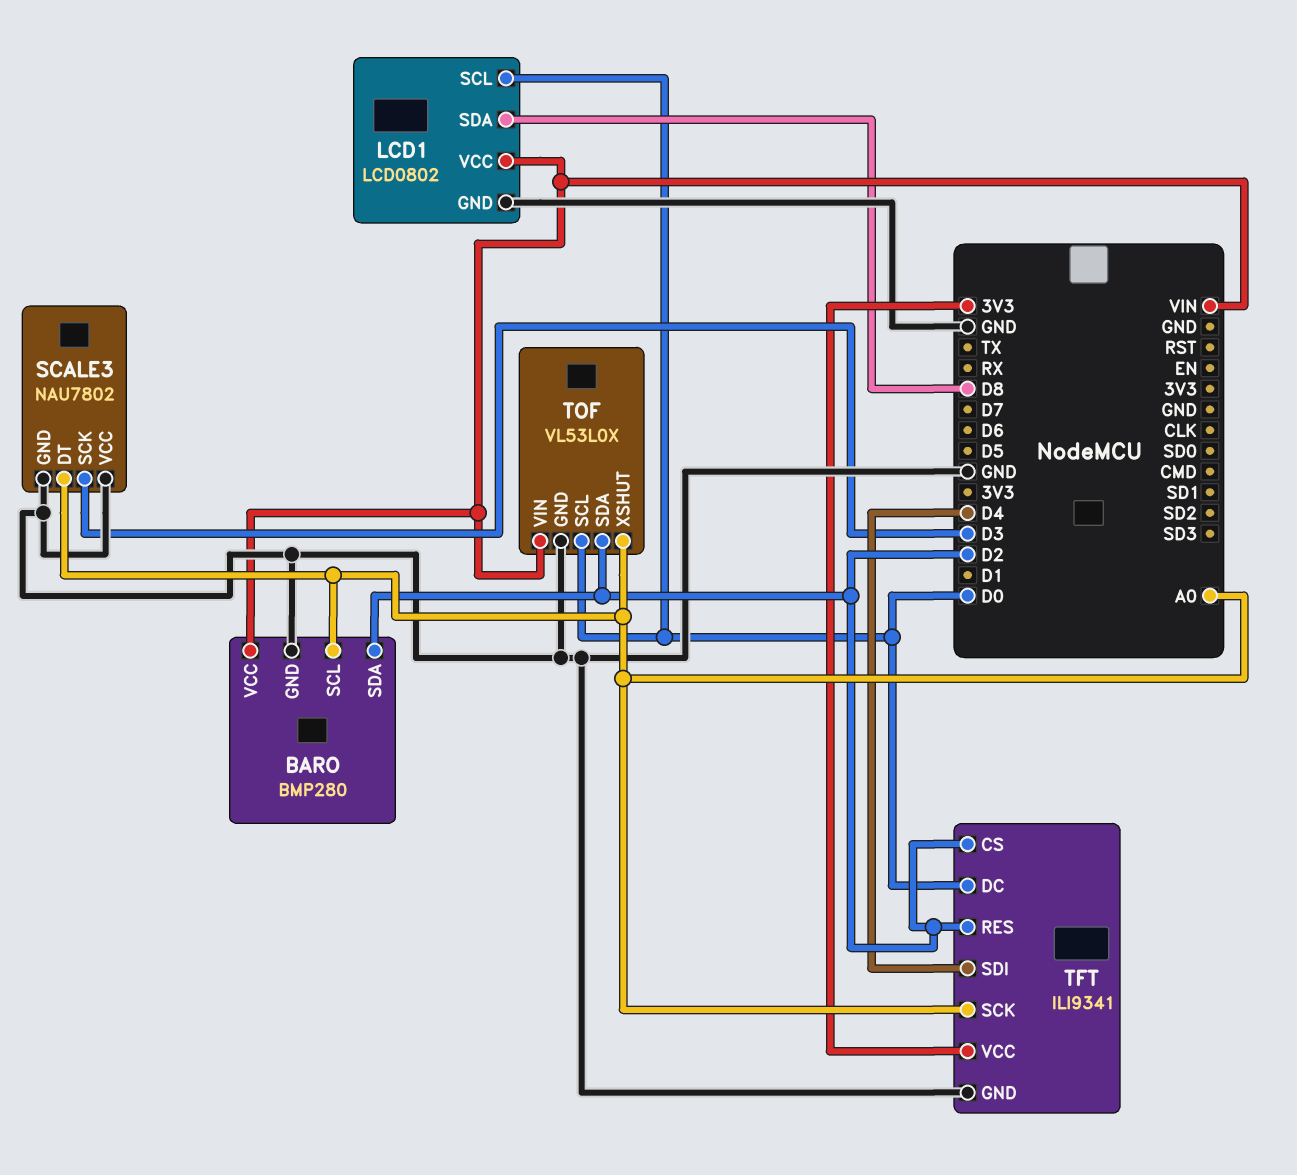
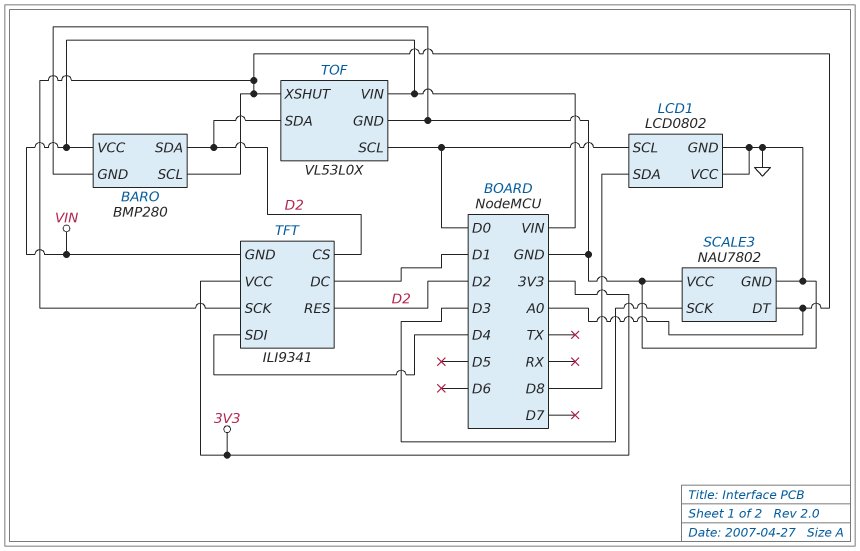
LCD1 pin VCC: VIN -> GND
TFT pin DC: D0 -> D1
TFT pin GND: GND -> VIN

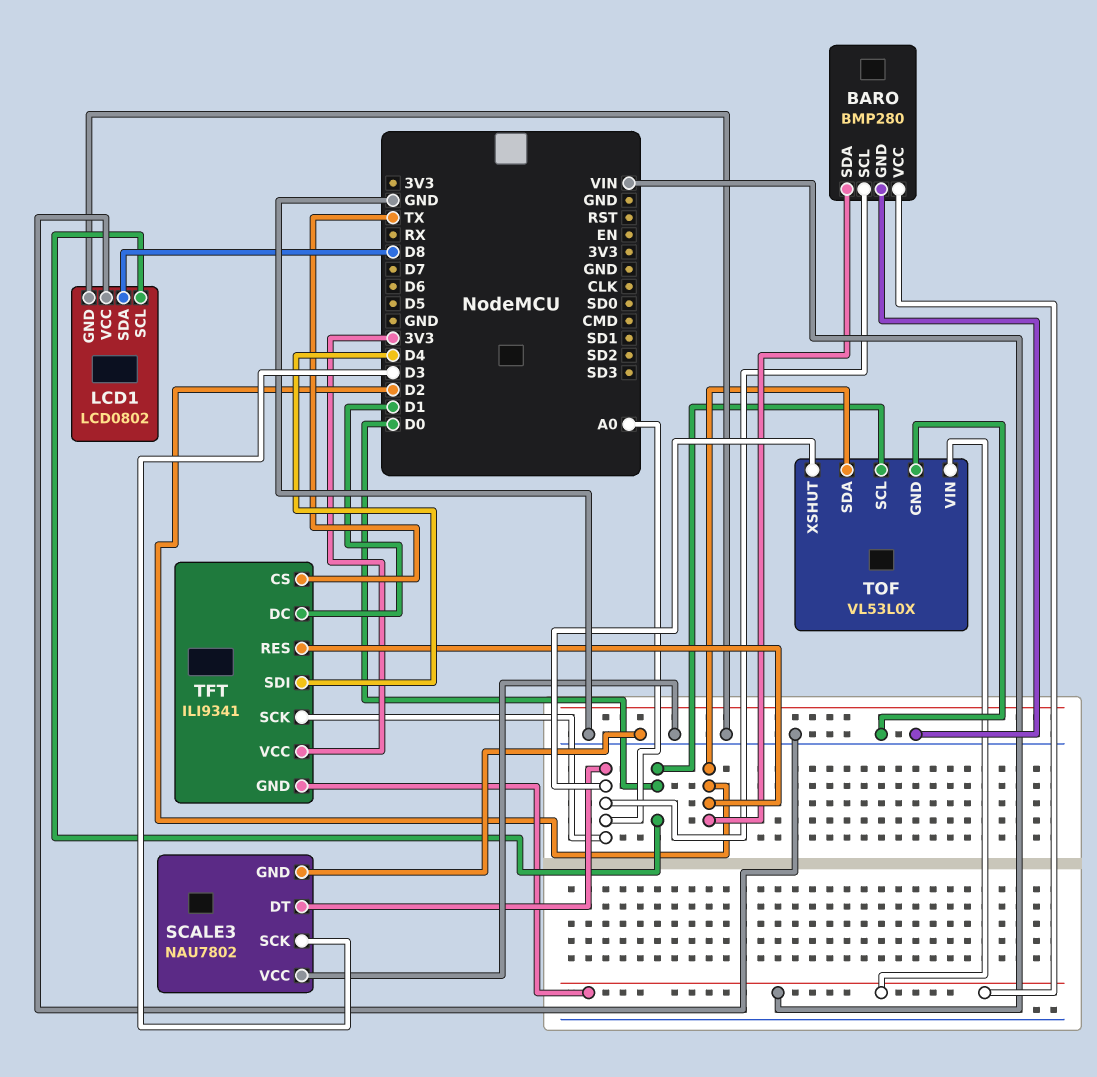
TFT pin CS: D2 -> TX

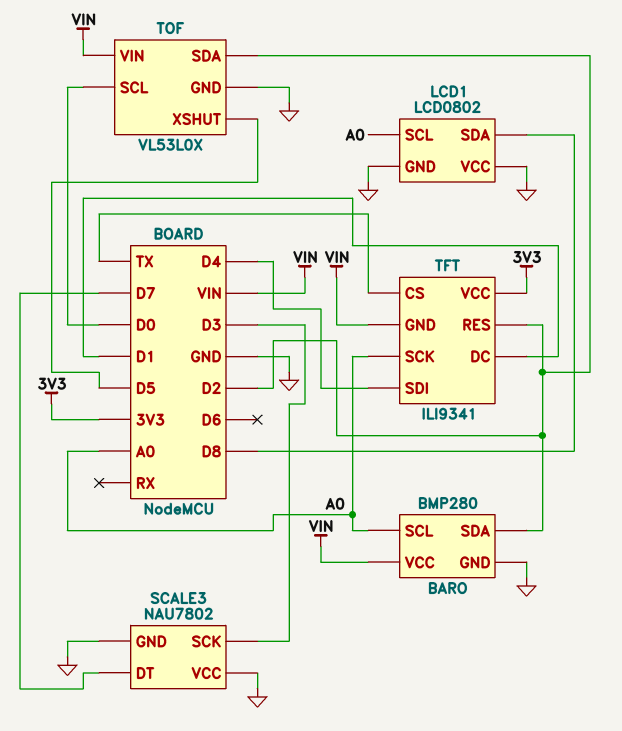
LCD1 pin SCL: D0 -> A0
SCALE3 pin DT: A0 -> D7
TOF pin XSHUT: A0 -> D5

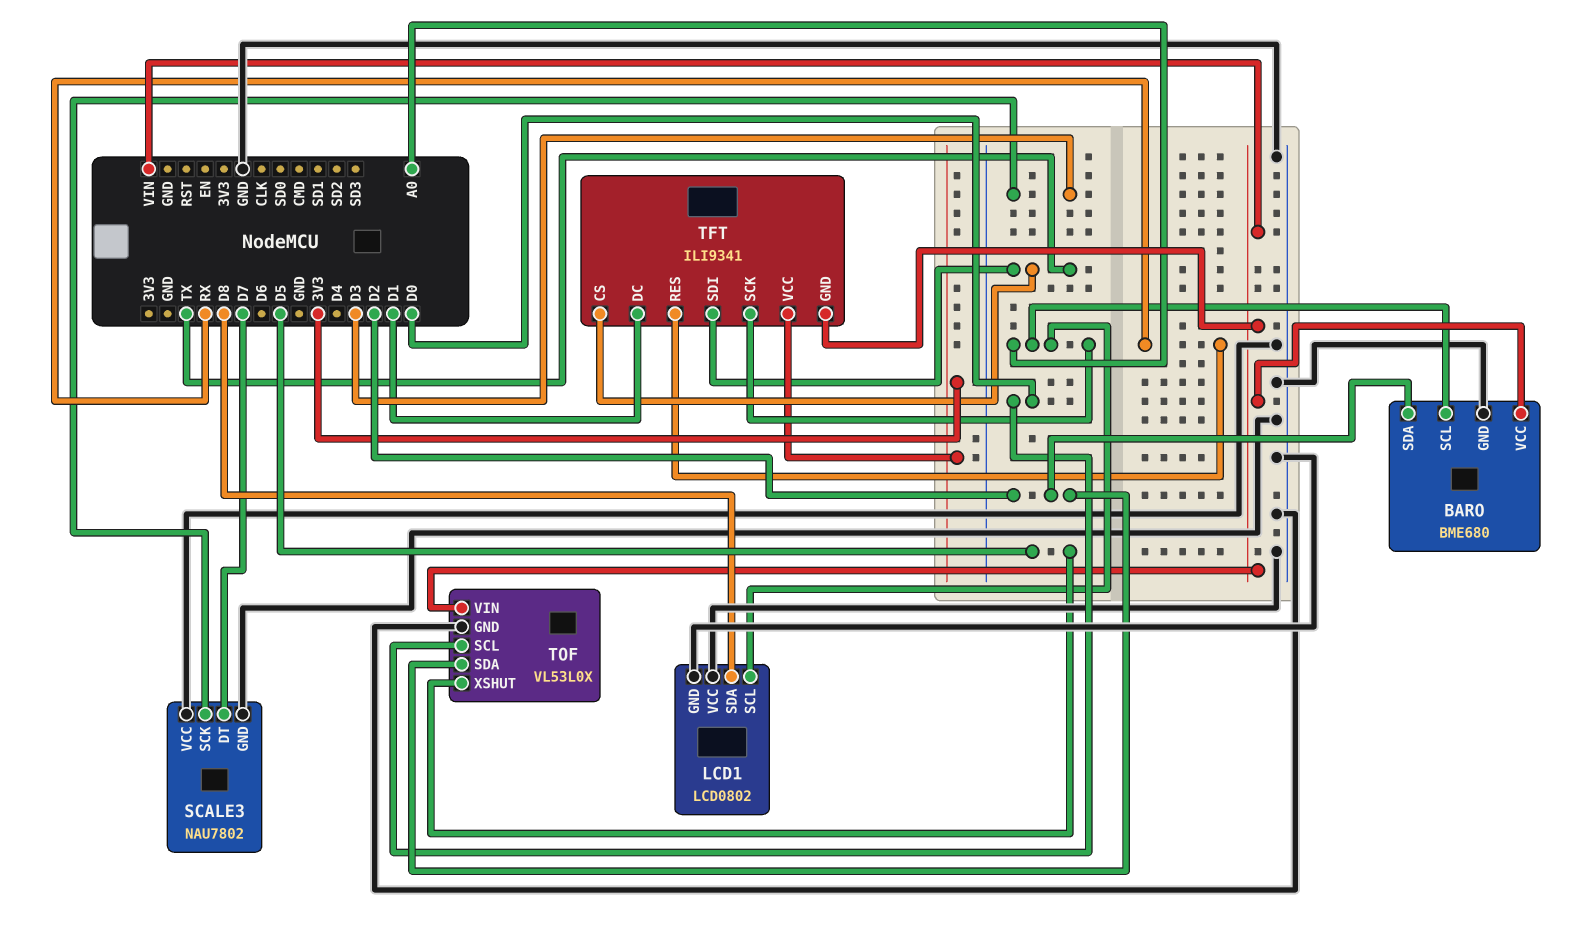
BARO: BMP280 -> BME680
TFT pin RES: D2 -> RX
TFT pin SDI: D4 -> TX

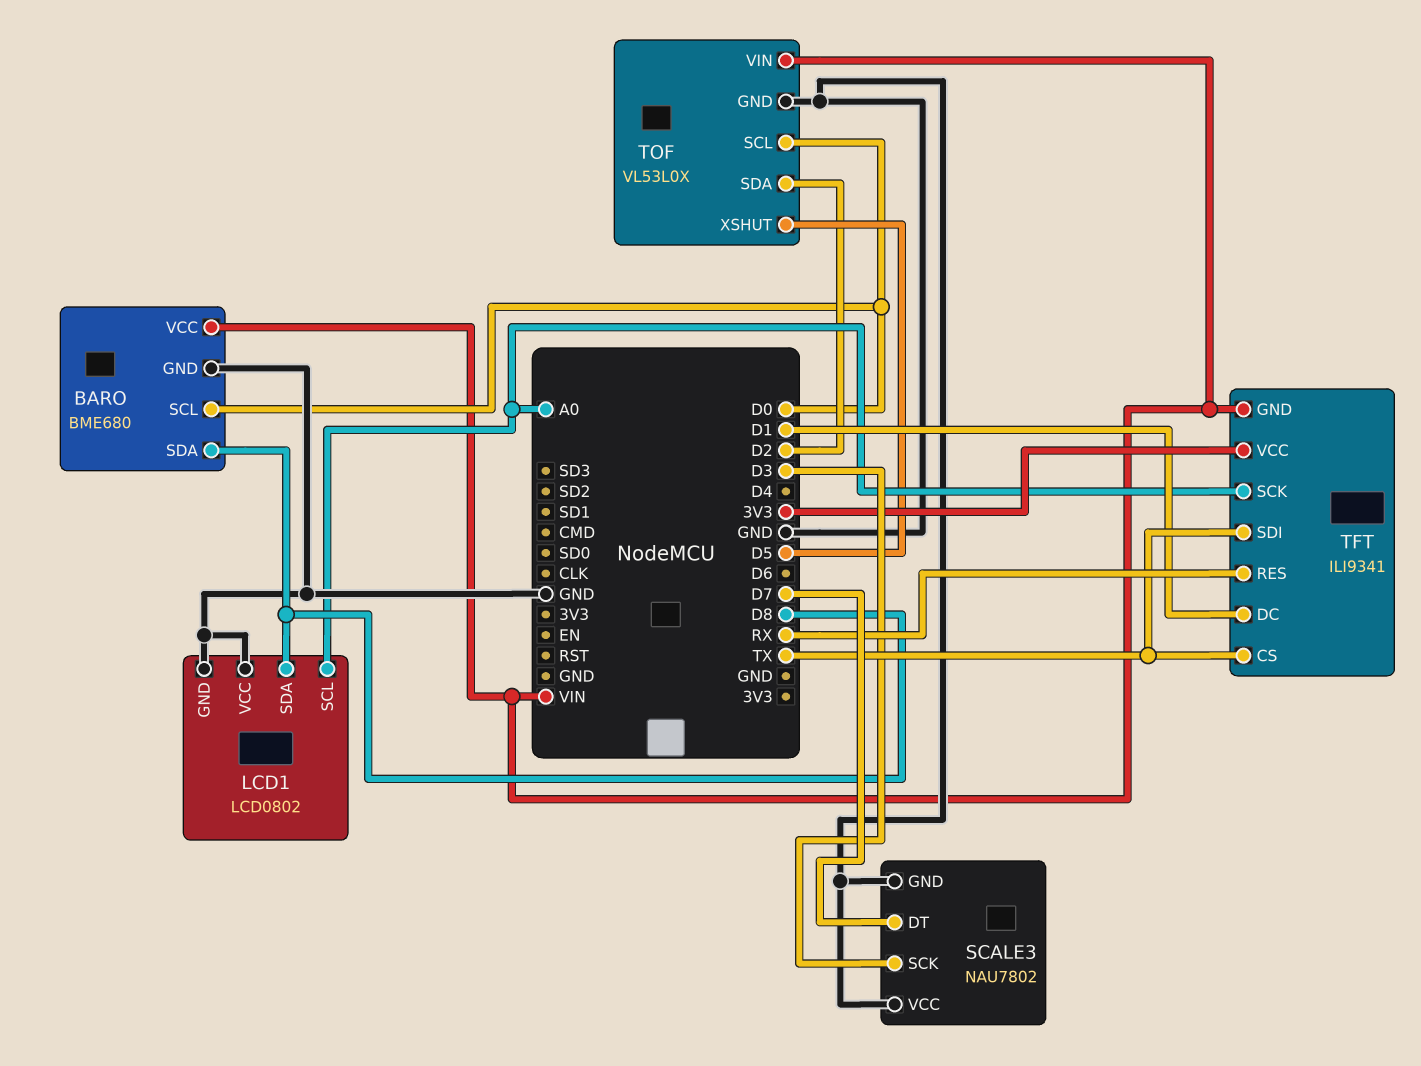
BARO pin SCL: A0 -> D0
BARO pin SDA: D2 -> D8

